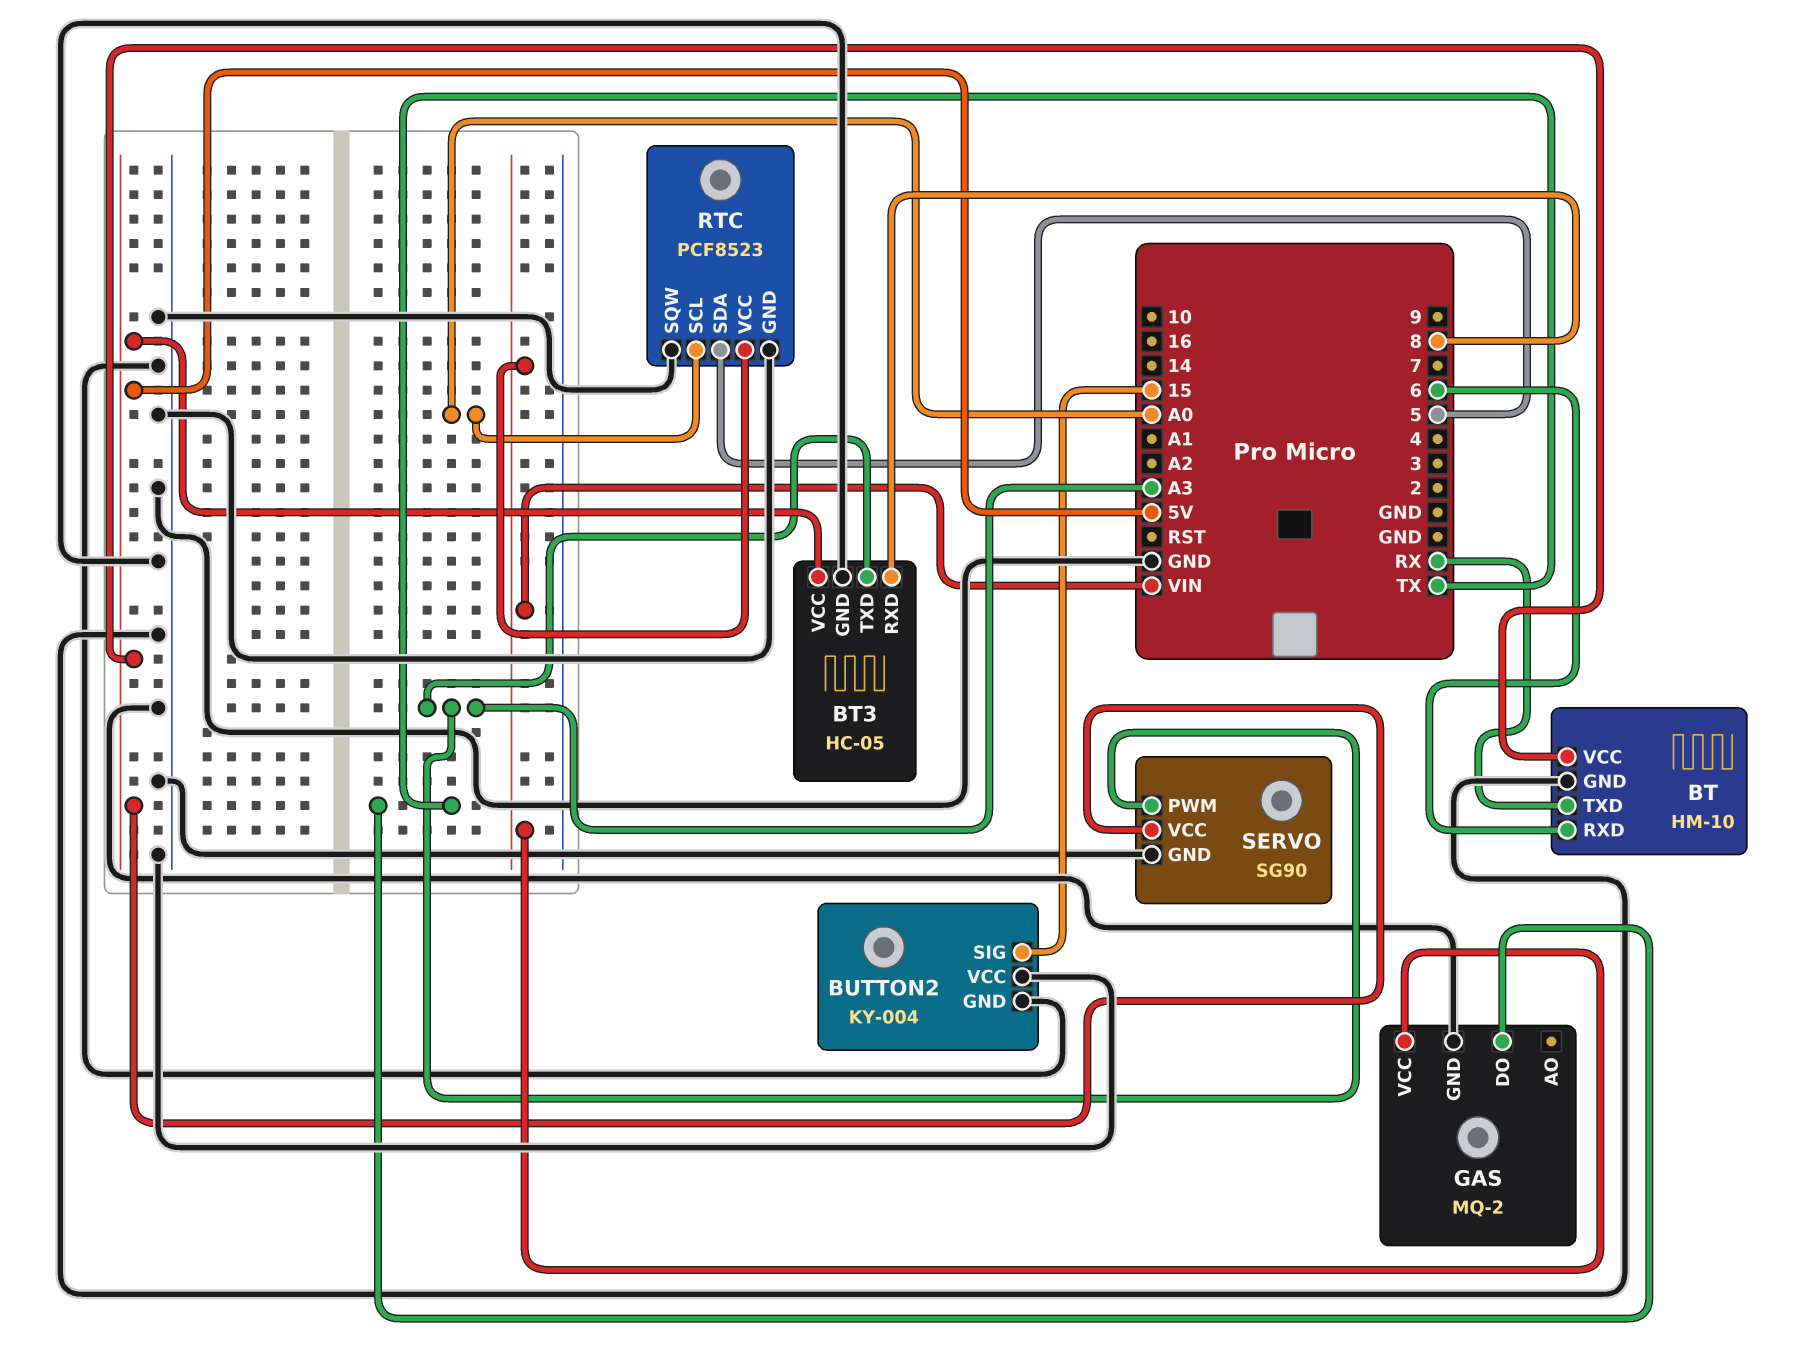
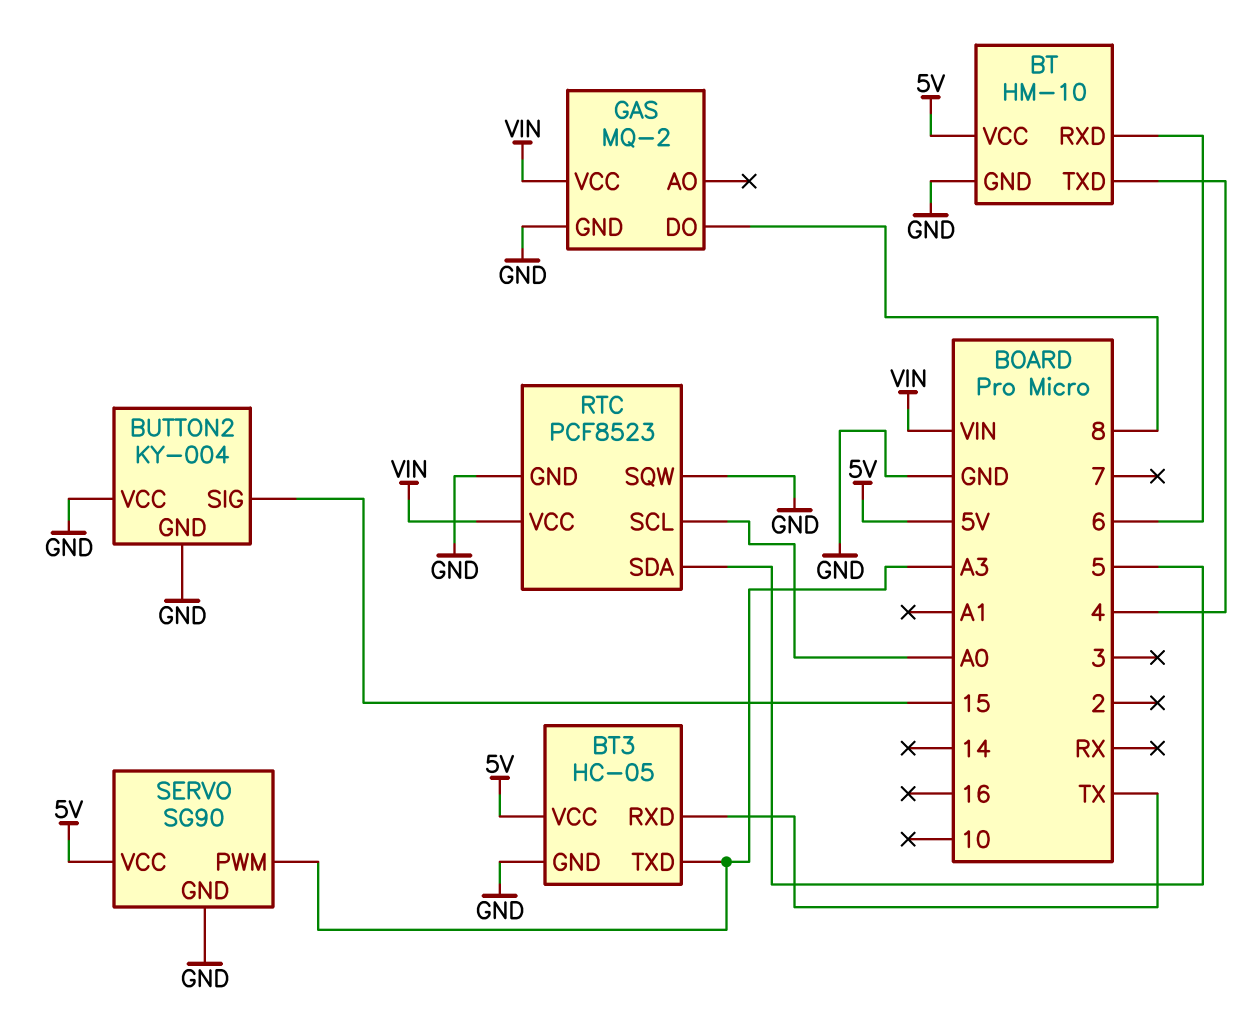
BT pin TXD: RX -> 4
BT3 pin RXD: 8 -> TX
GAS pin DO: TX -> 8

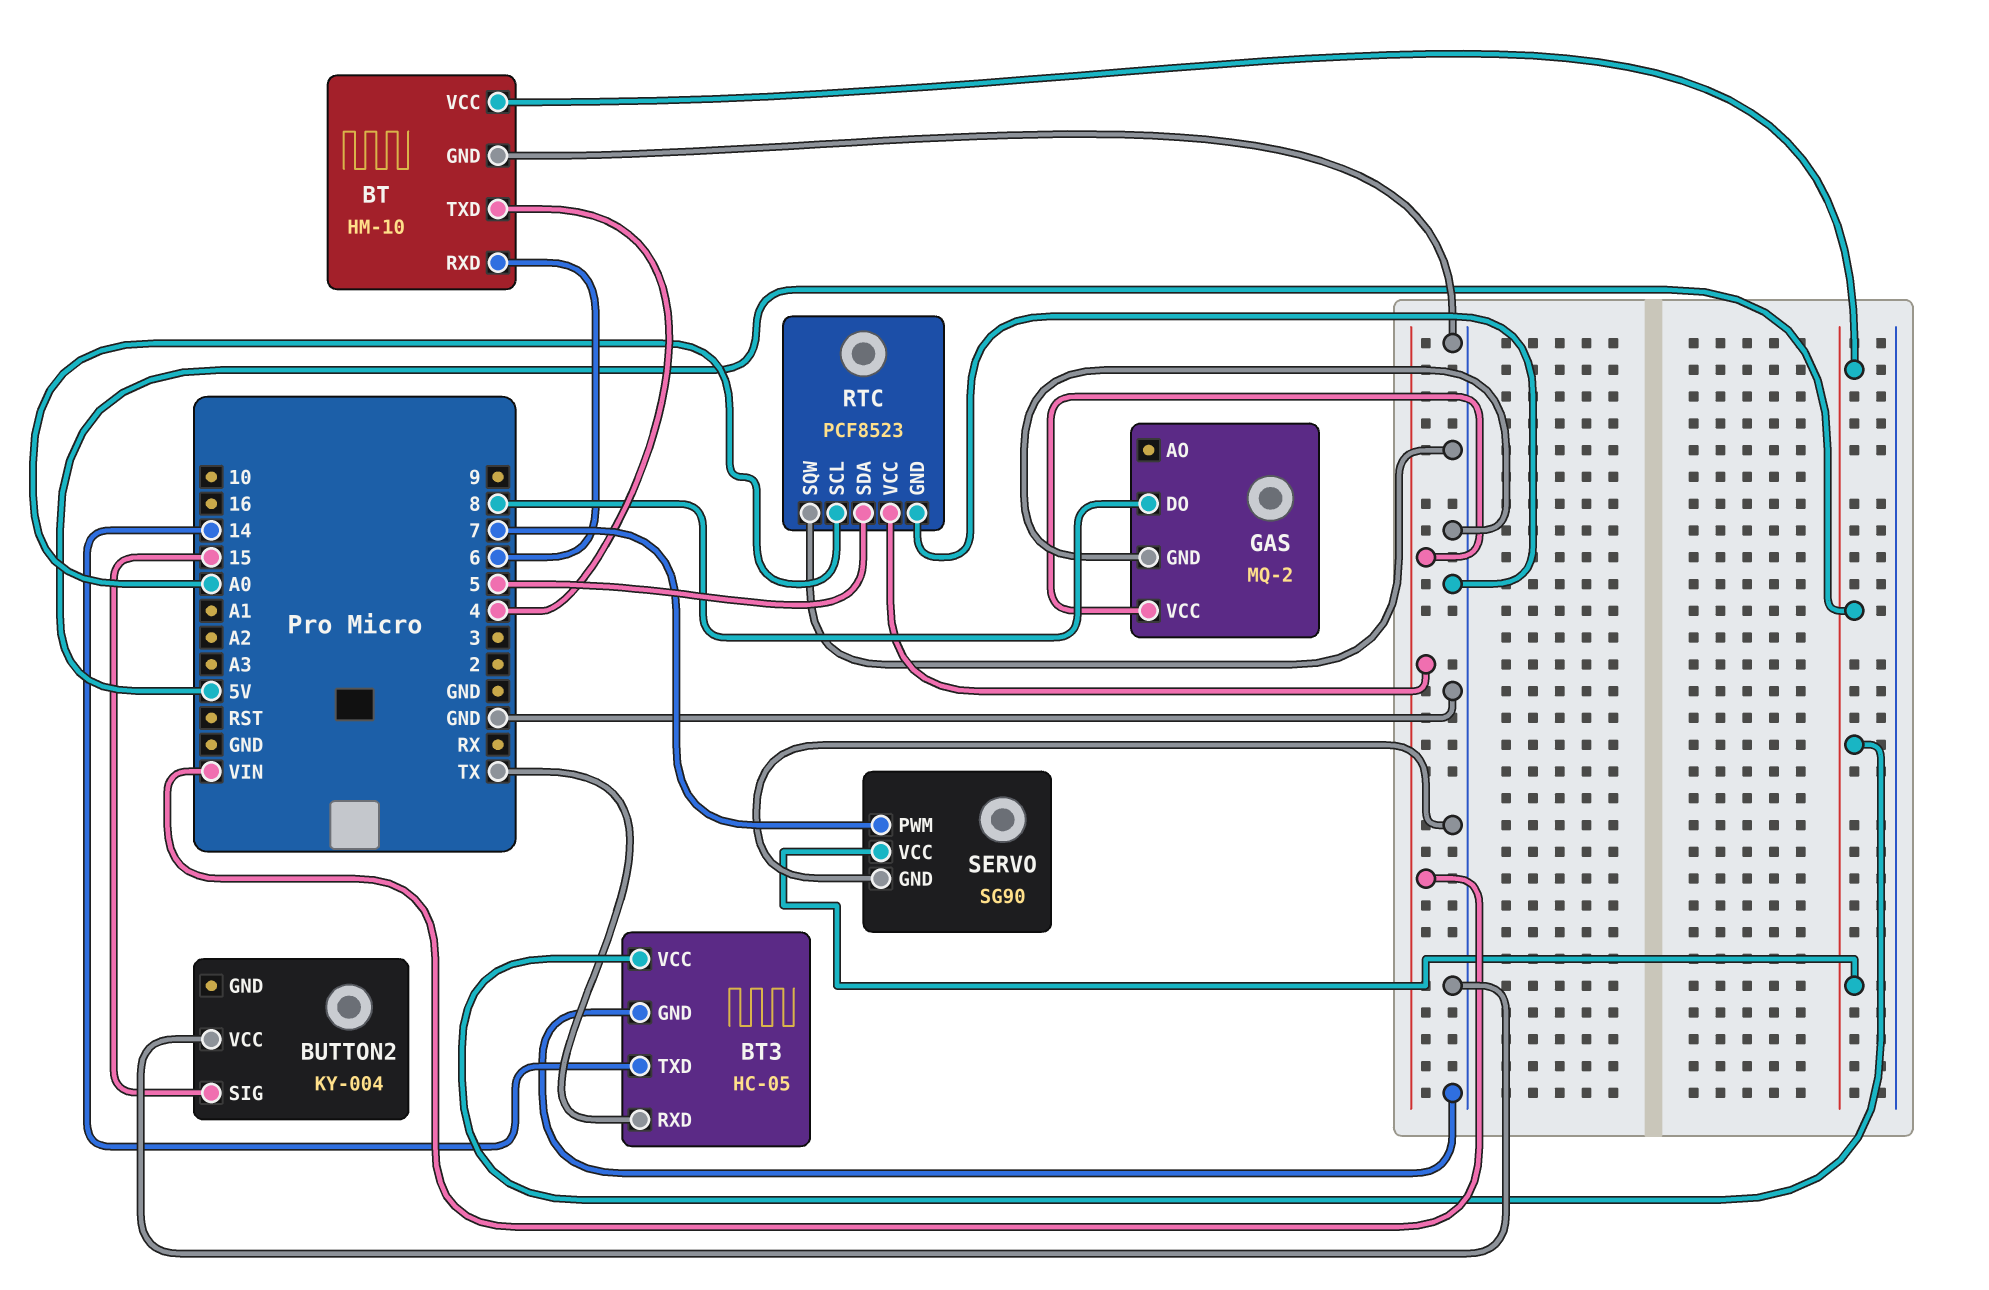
BT3 pin TXD: A3 -> 14
BUTTON2 pin GND: GND -> none
SERVO pin PWM: A3 -> 7

